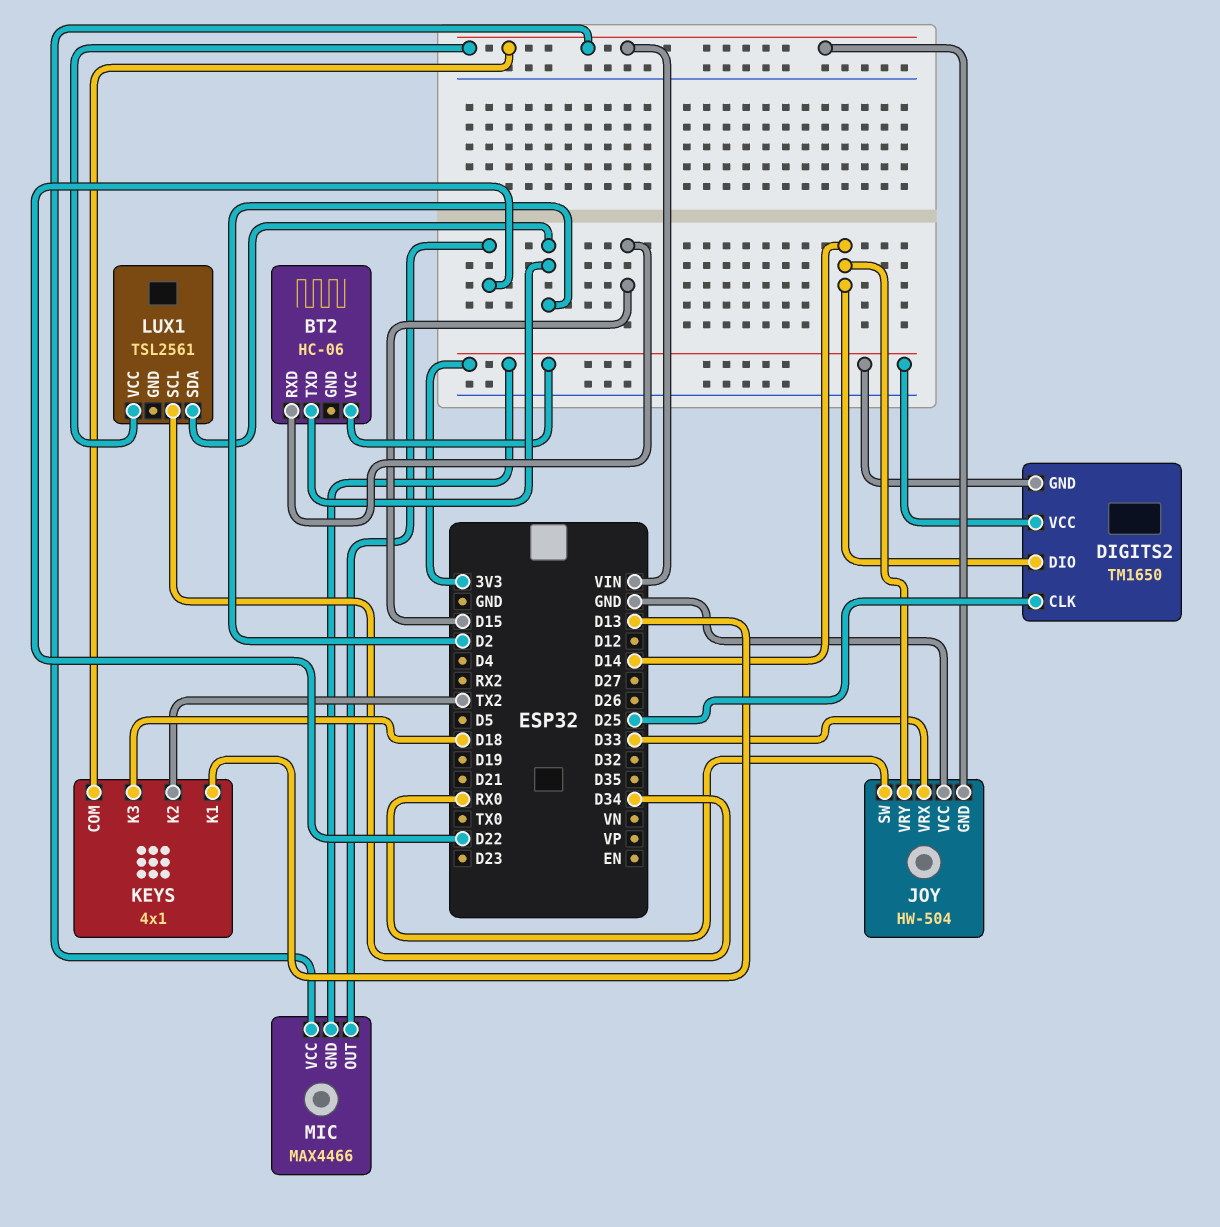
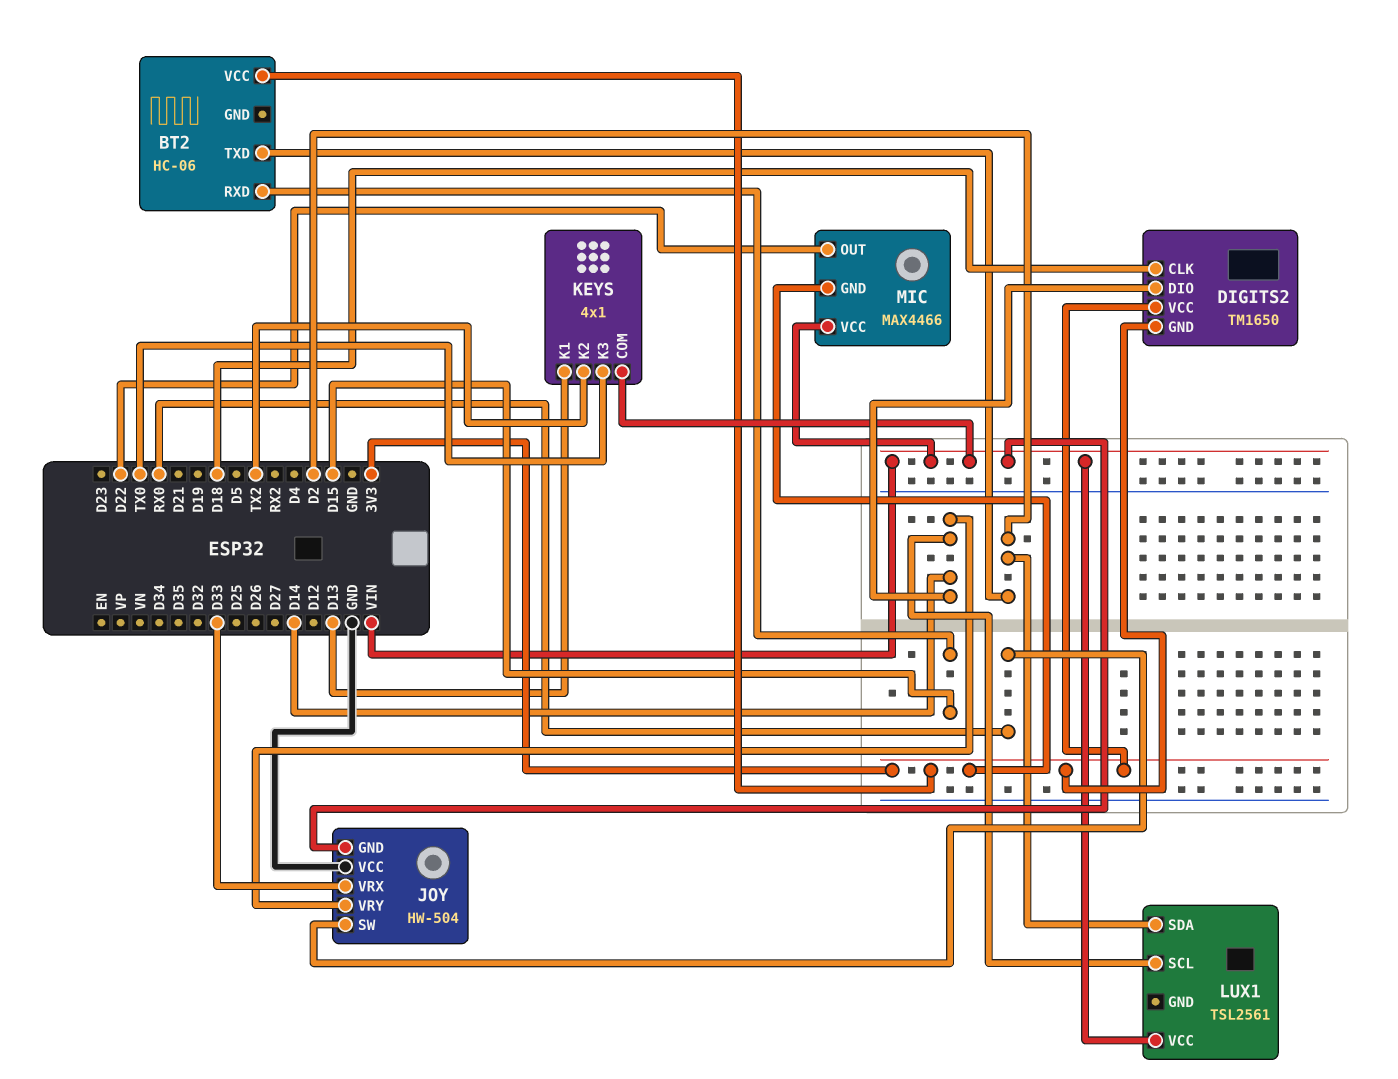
DIGITS2 pin CLK: D25 -> D18
KEYS pin K3: D18 -> TX0
LUX1 pin SCL: D34 -> D14

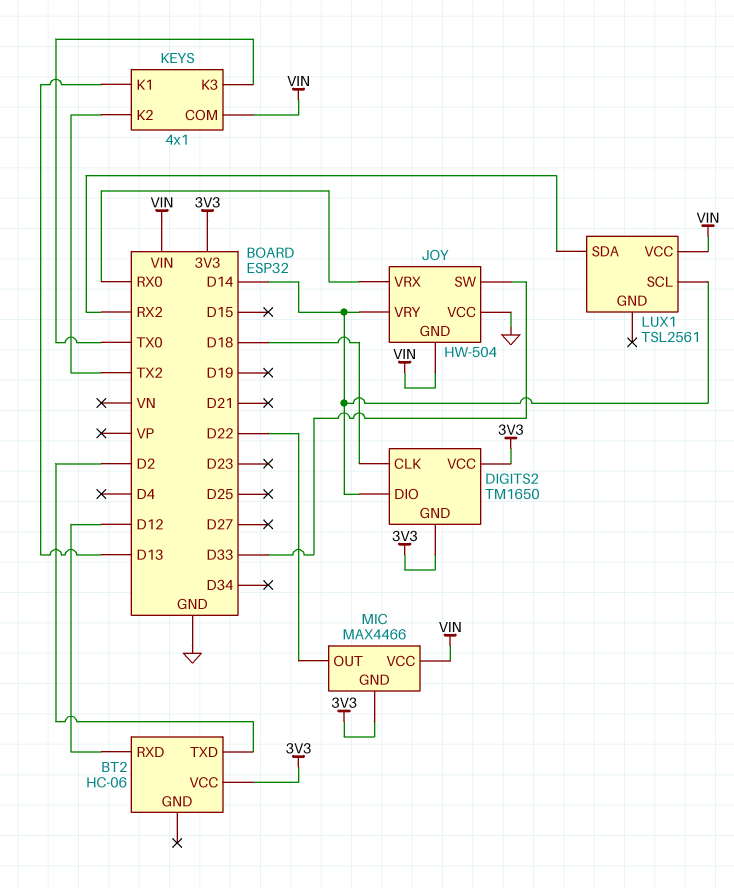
BT2 pin RXD: D15 -> D12
JOY pin SW: RX0 -> D33
JOY pin VRX: D33 -> RX0
LUX1 pin SDA: D2 -> RX2

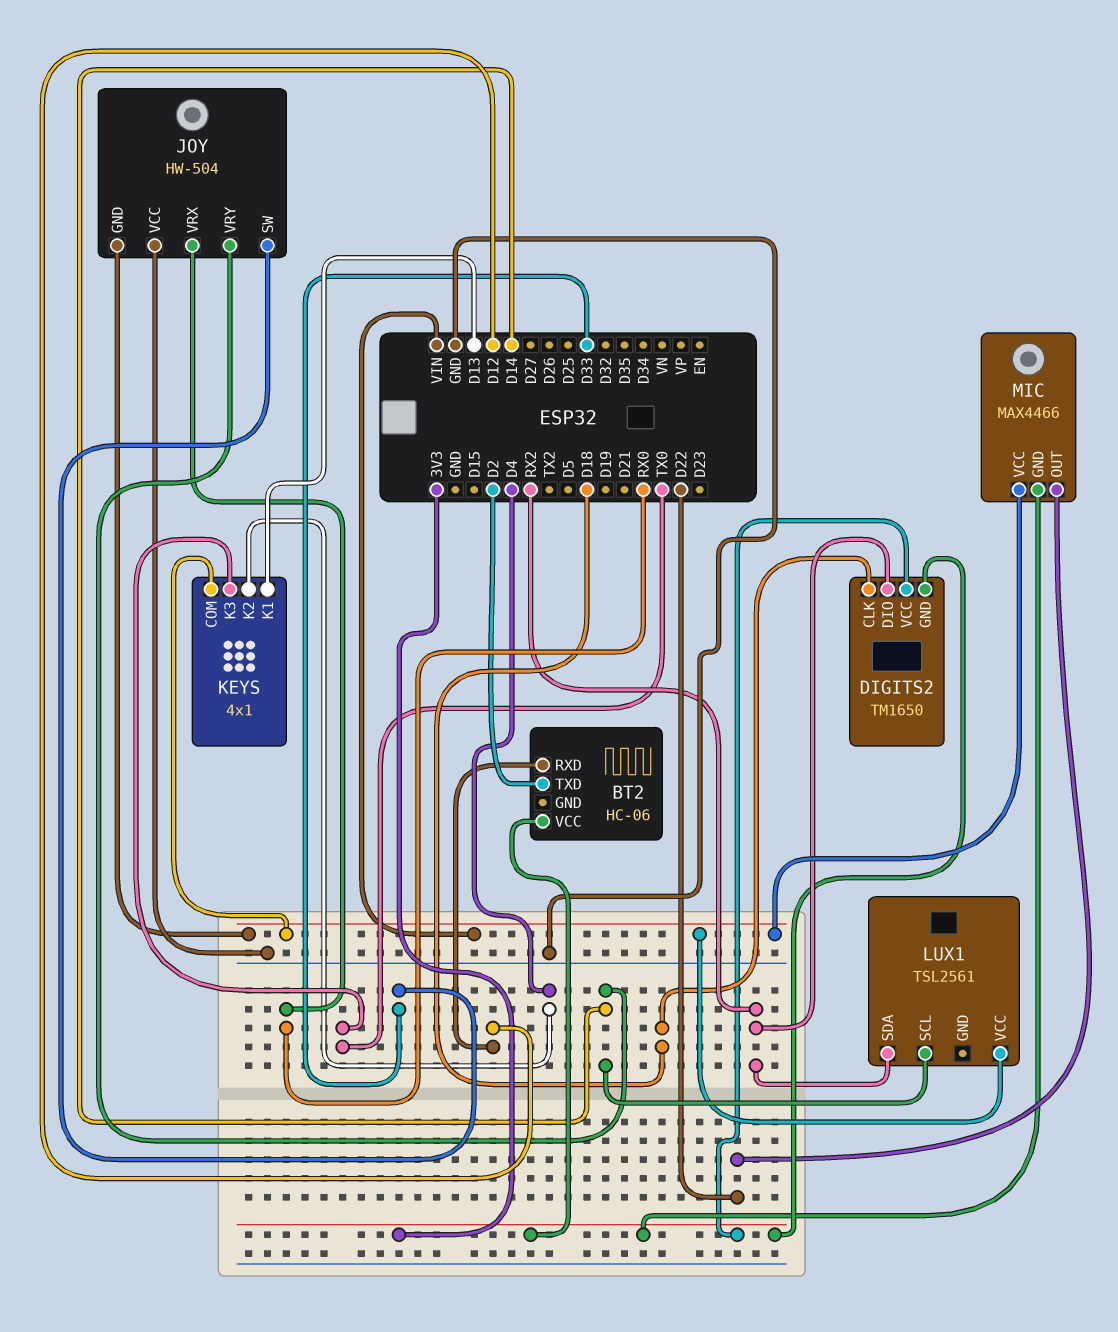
DIGITS2 pin DIO: D14 -> RX2
KEYS pin K2: TX2 -> D4

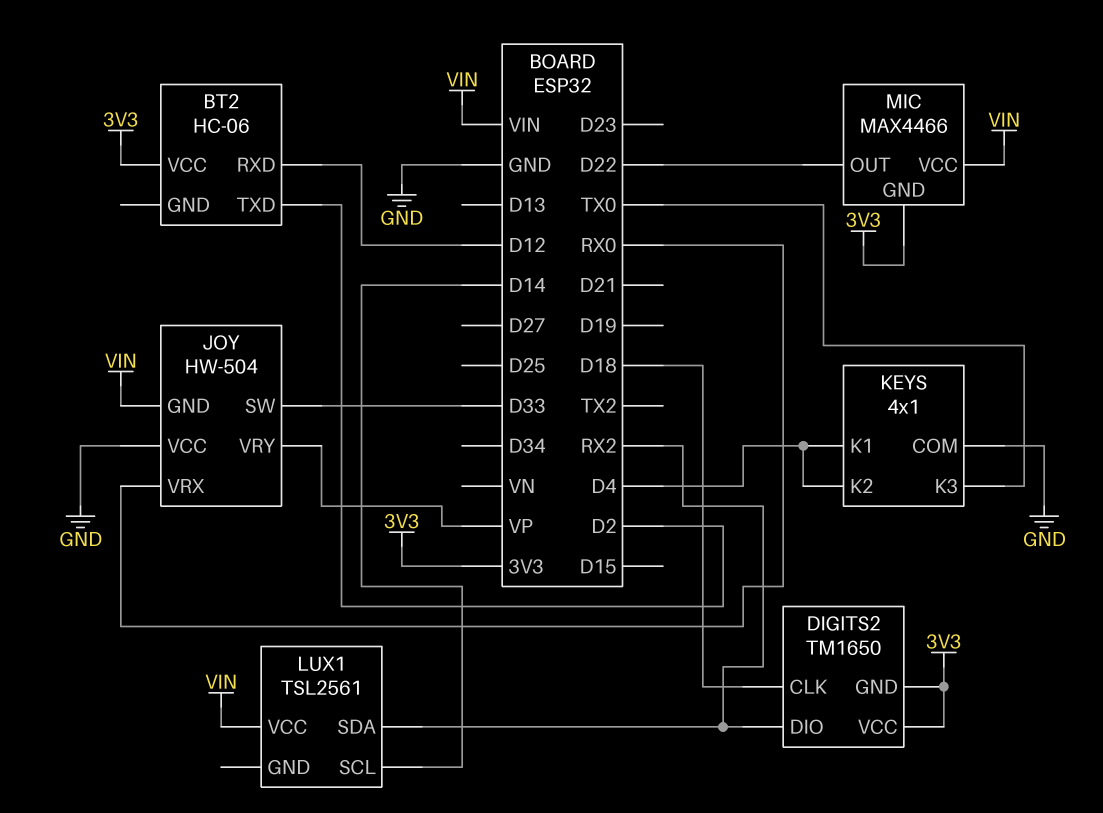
JOY pin VRY: D14 -> VP
KEYS pin COM: VIN -> GND
KEYS pin K1: D13 -> D4

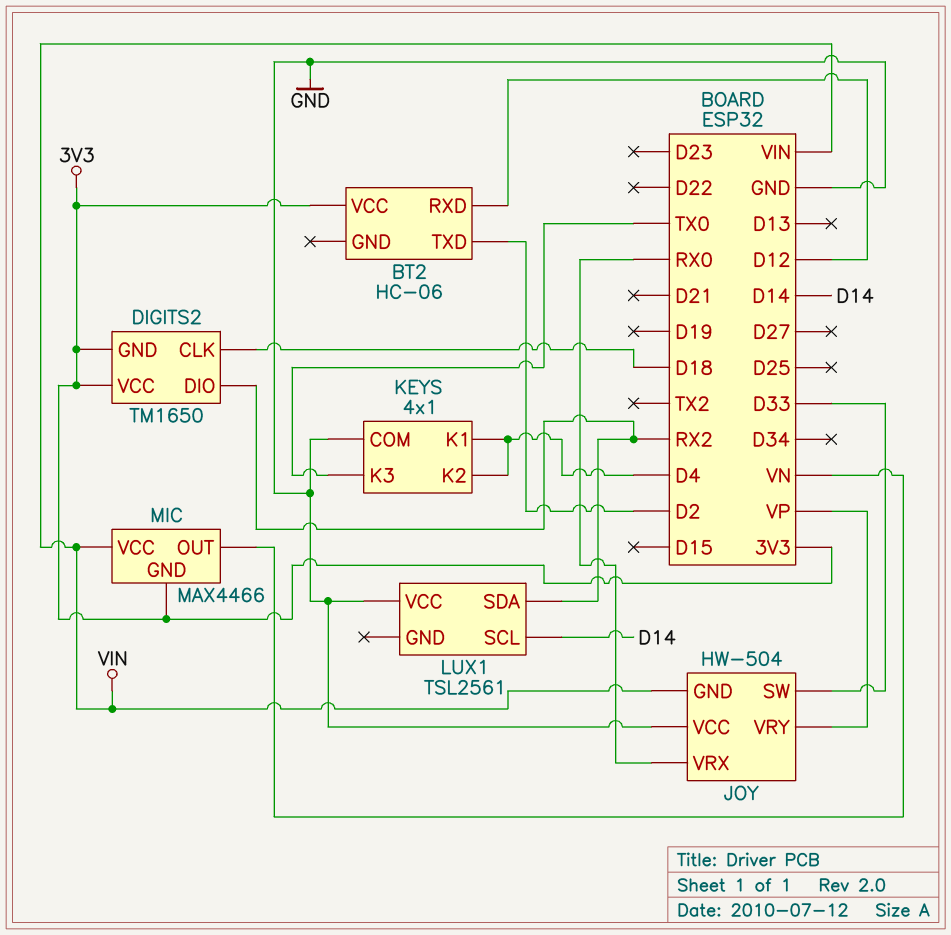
LUX1 pin VCC: VIN -> GND
MIC pin OUT: D22 -> VN

